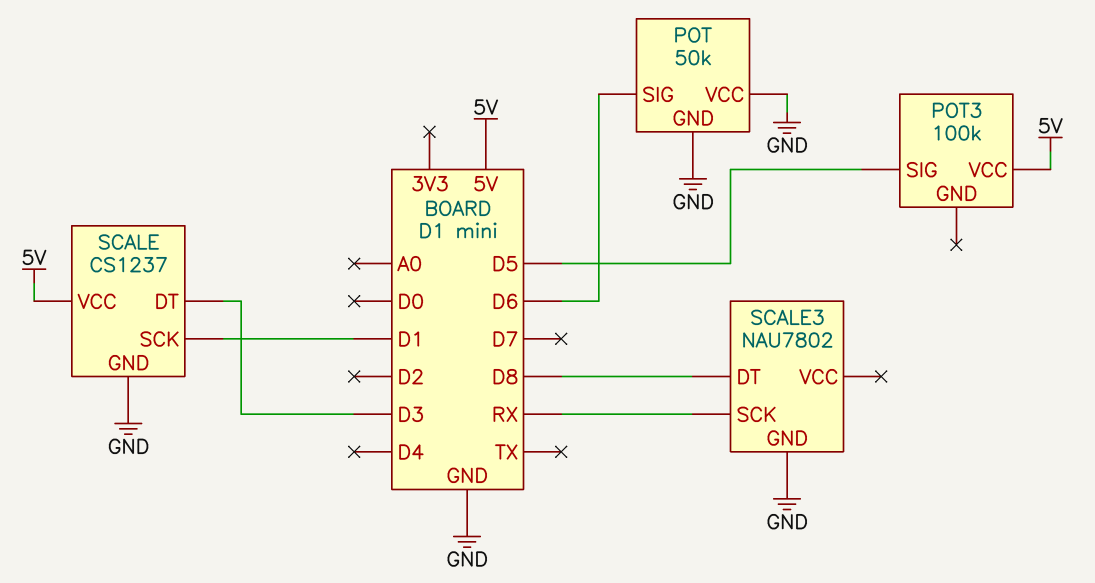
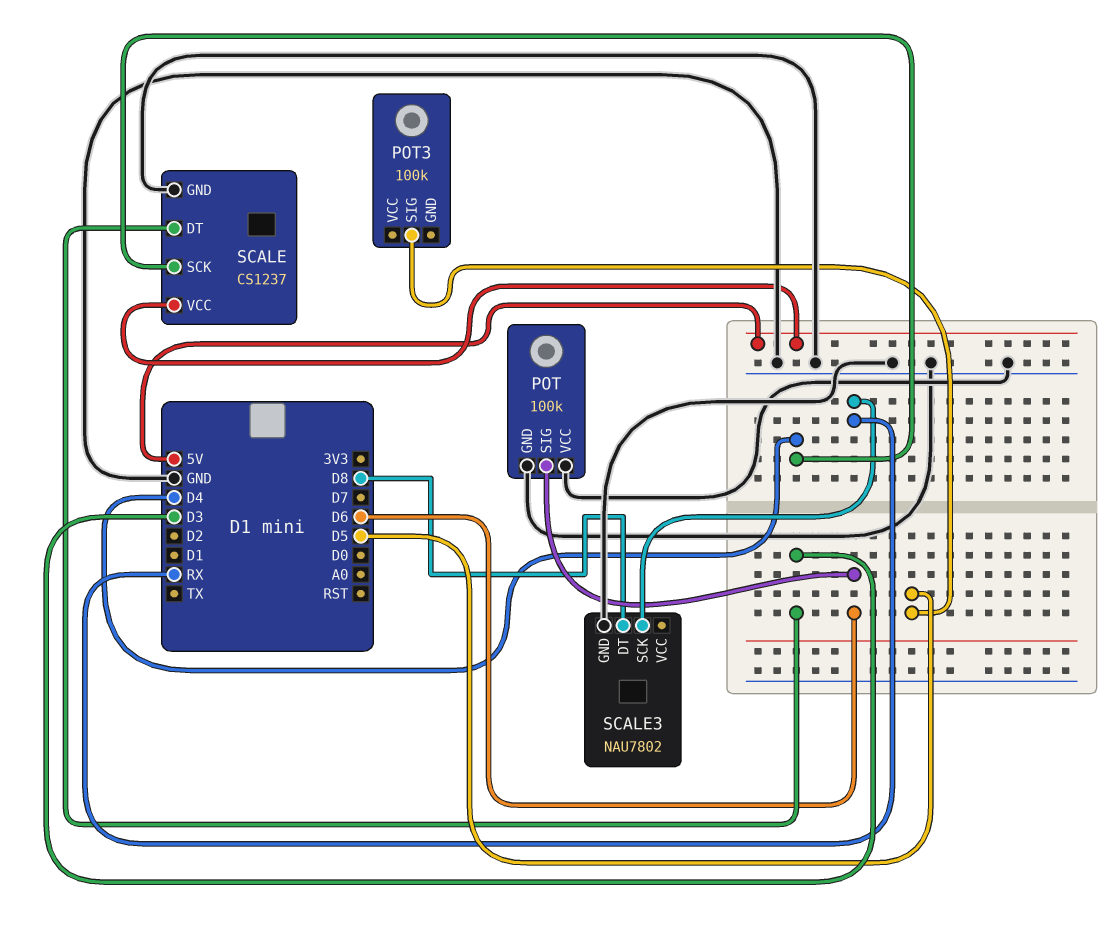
POT: 50k -> 100k
POT3 pin VCC: 5V -> none
SCALE pin SCK: D1 -> D4

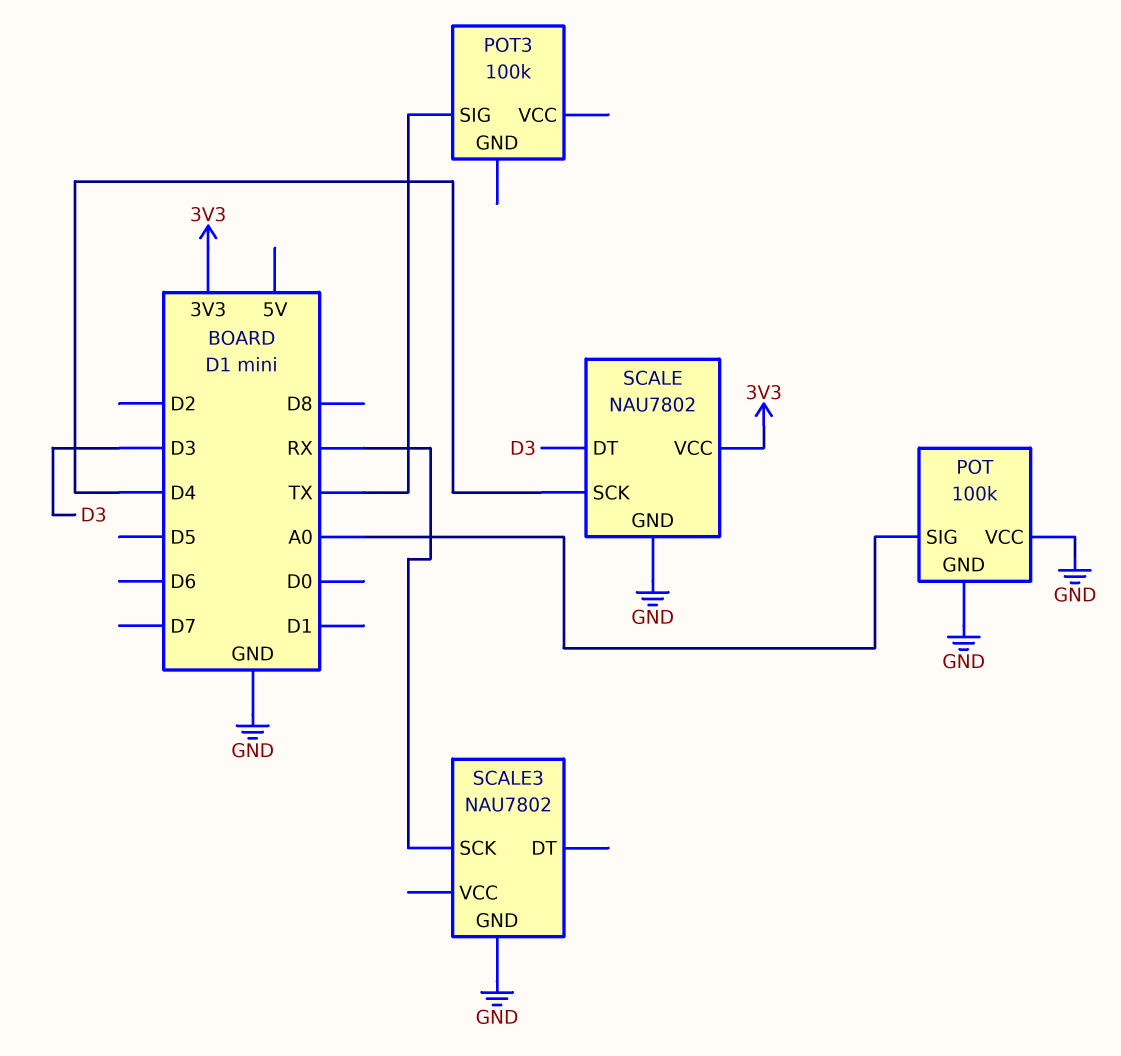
POT pin SIG: D6 -> A0
POT3 pin SIG: D5 -> TX
SCALE: CS1237 -> NAU7802
SCALE pin VCC: 5V -> 3V3
SCALE3 pin DT: D8 -> none

